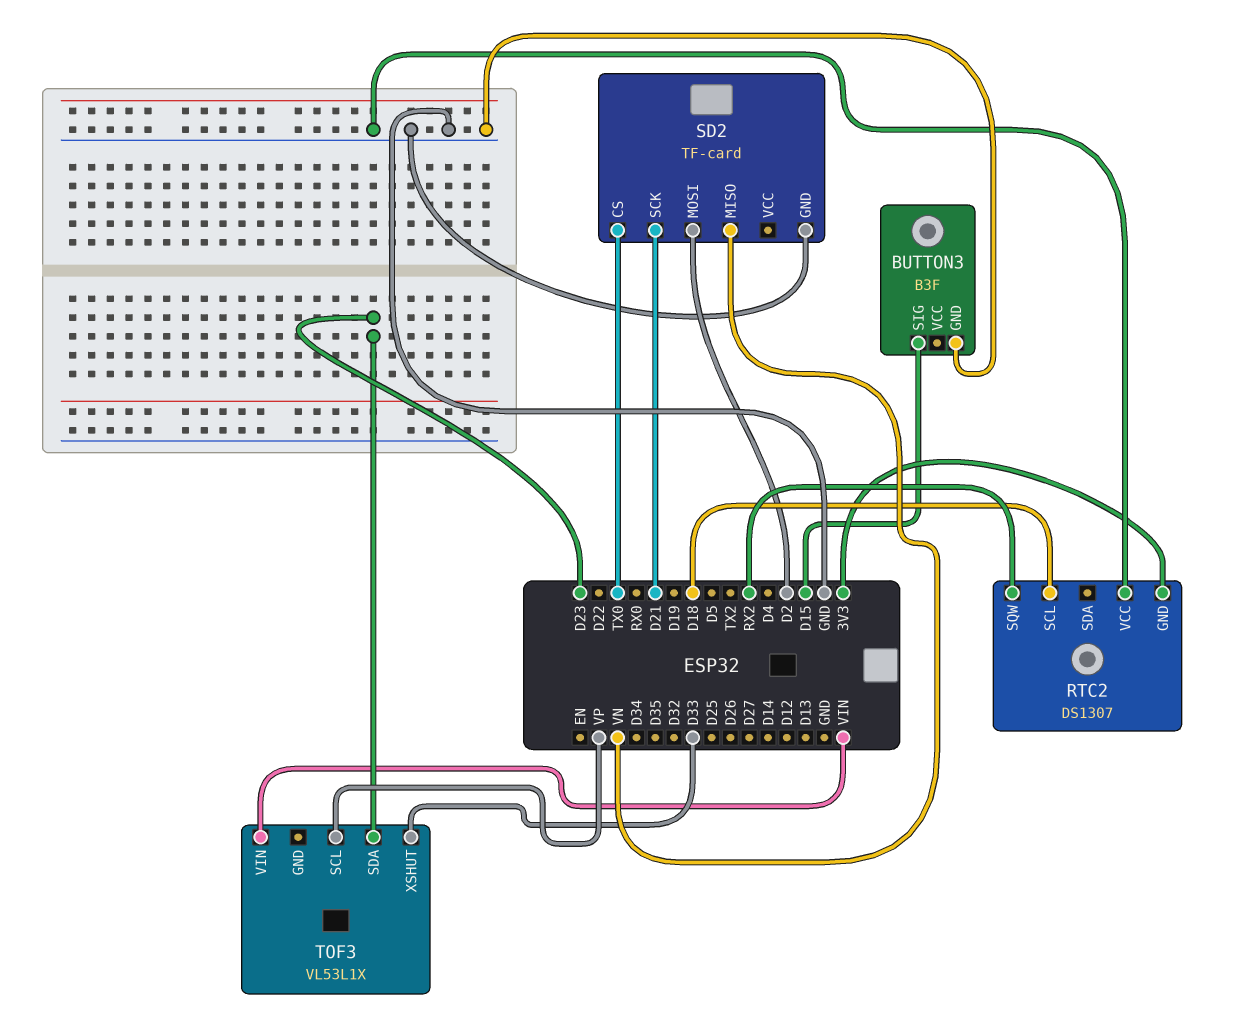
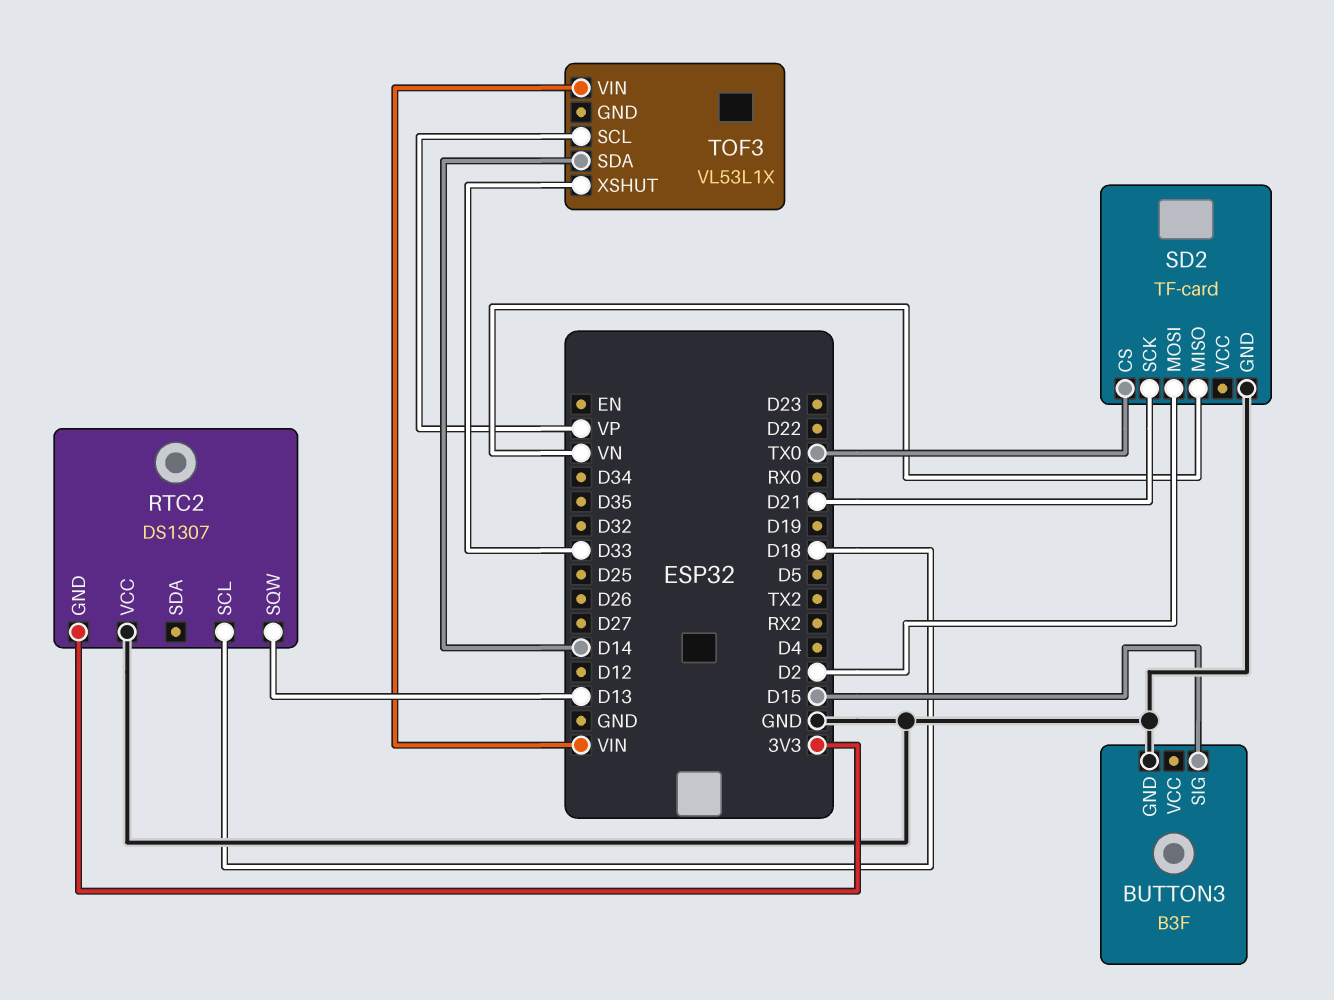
RTC2 pin SQW: RX2 -> D13
TOF3 pin SDA: D23 -> D14

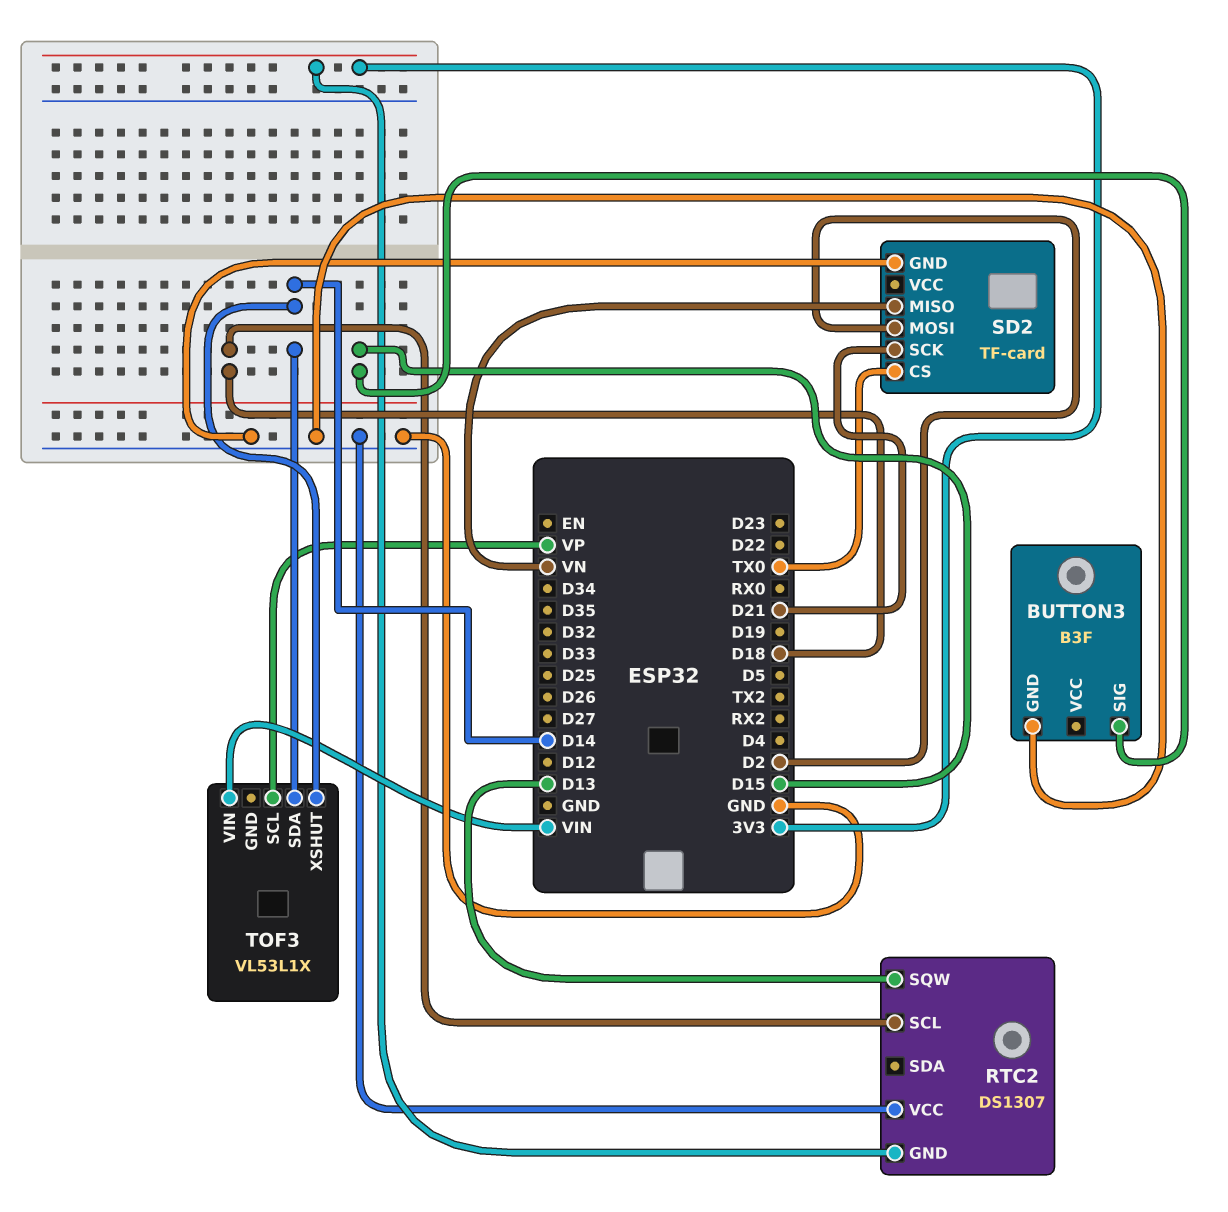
TOF3 pin XSHUT: D33 -> D14

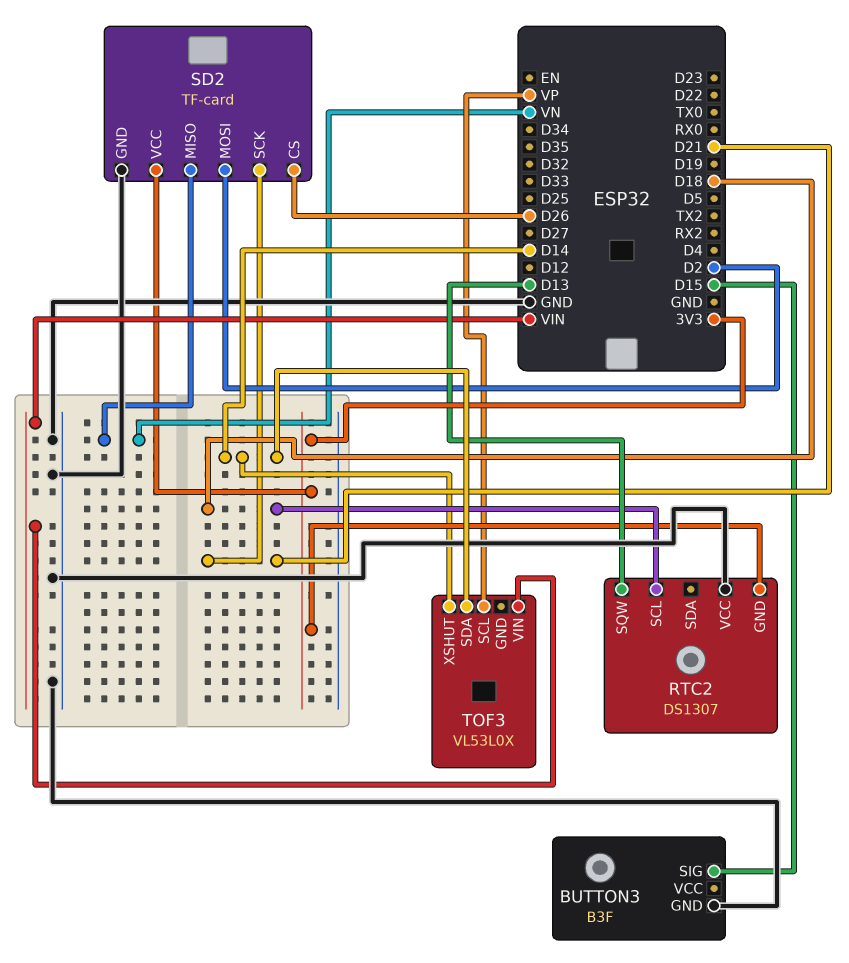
SD2 pin CS: TX0 -> D26
SD2 pin VCC: none -> 3V3
TOF3: VL53L1X -> VL53L0X

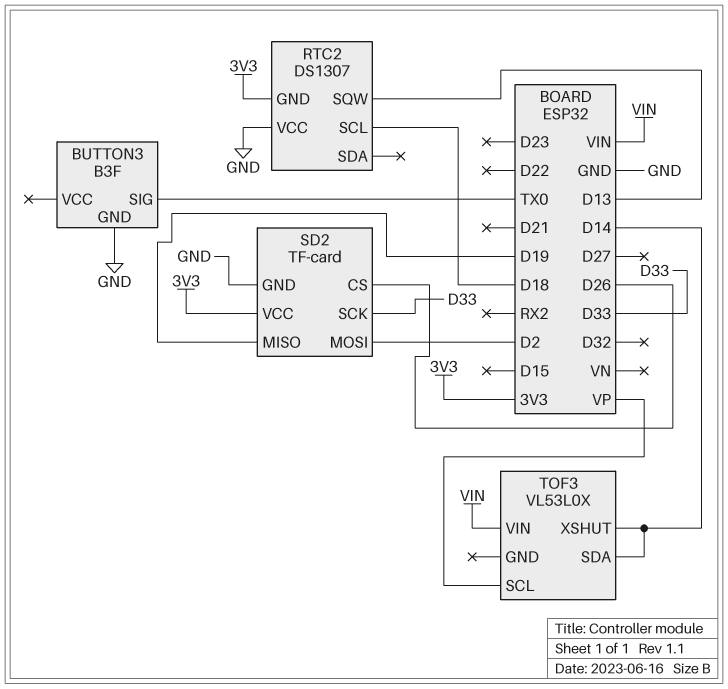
BUTTON3 pin SIG: D15 -> TX0
SD2 pin MISO: VN -> D19
SD2 pin SCK: D21 -> D33

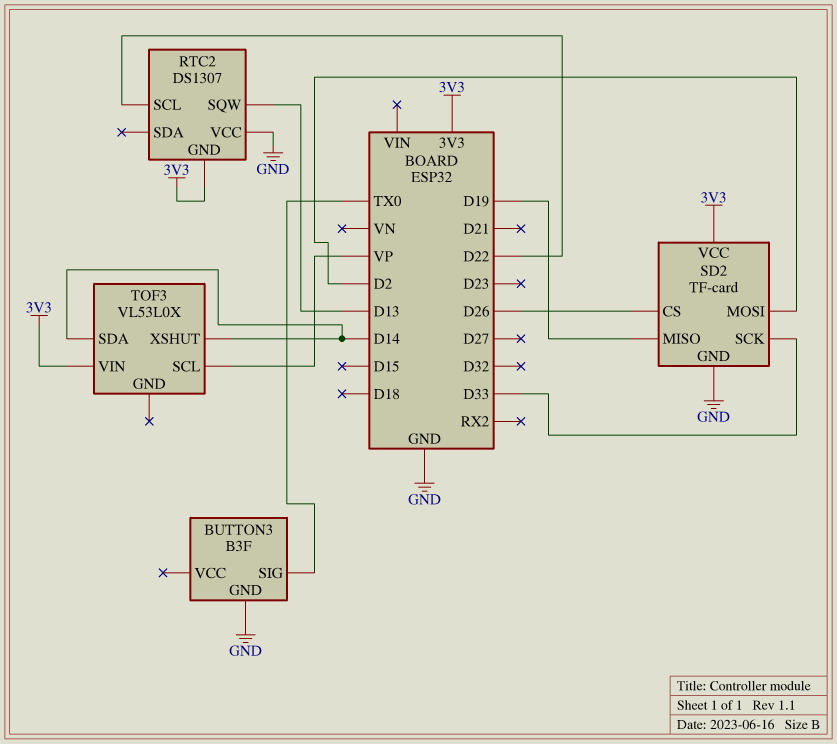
RTC2 pin SCL: D18 -> D22
TOF3 pin VIN: VIN -> 3V3

